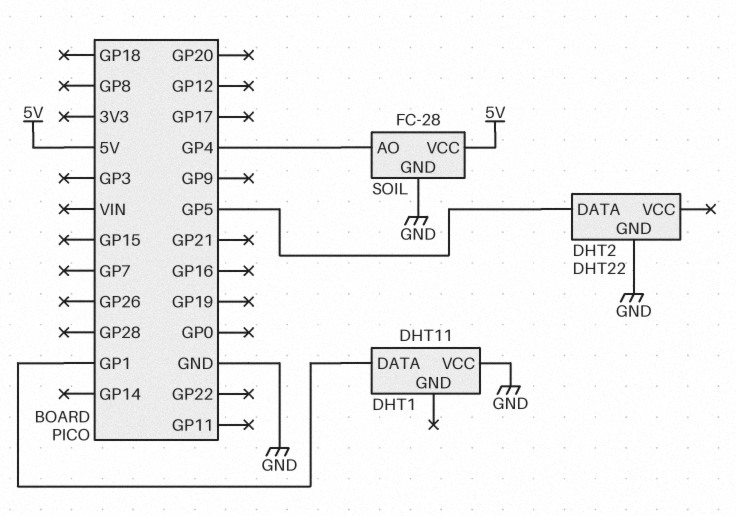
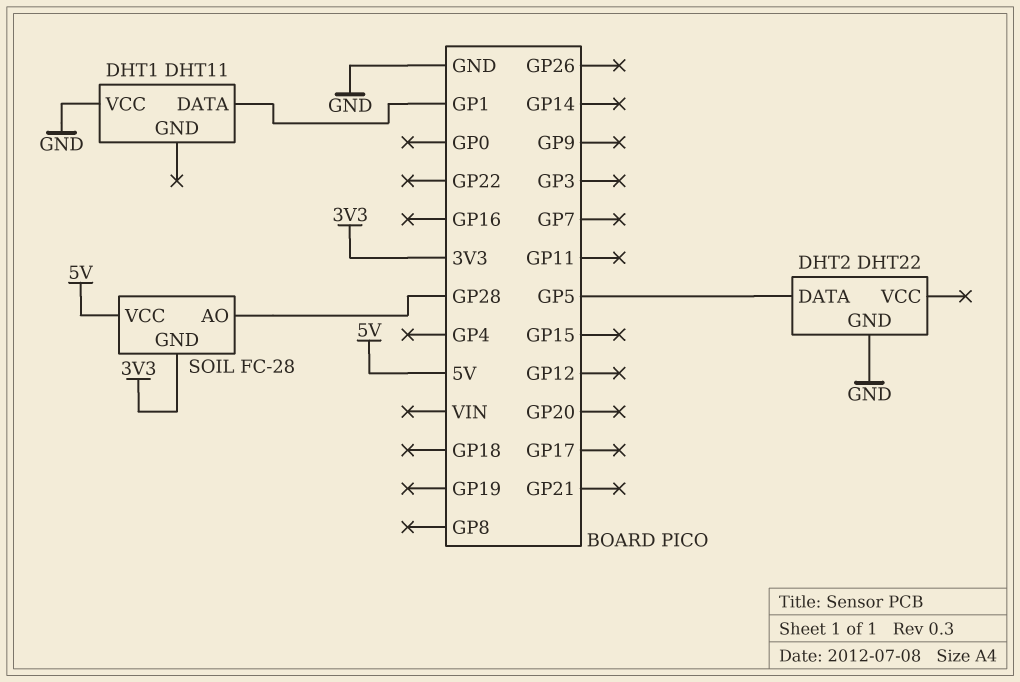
SOIL pin AO: GP4 -> GP28
SOIL pin GND: GND -> 3V3

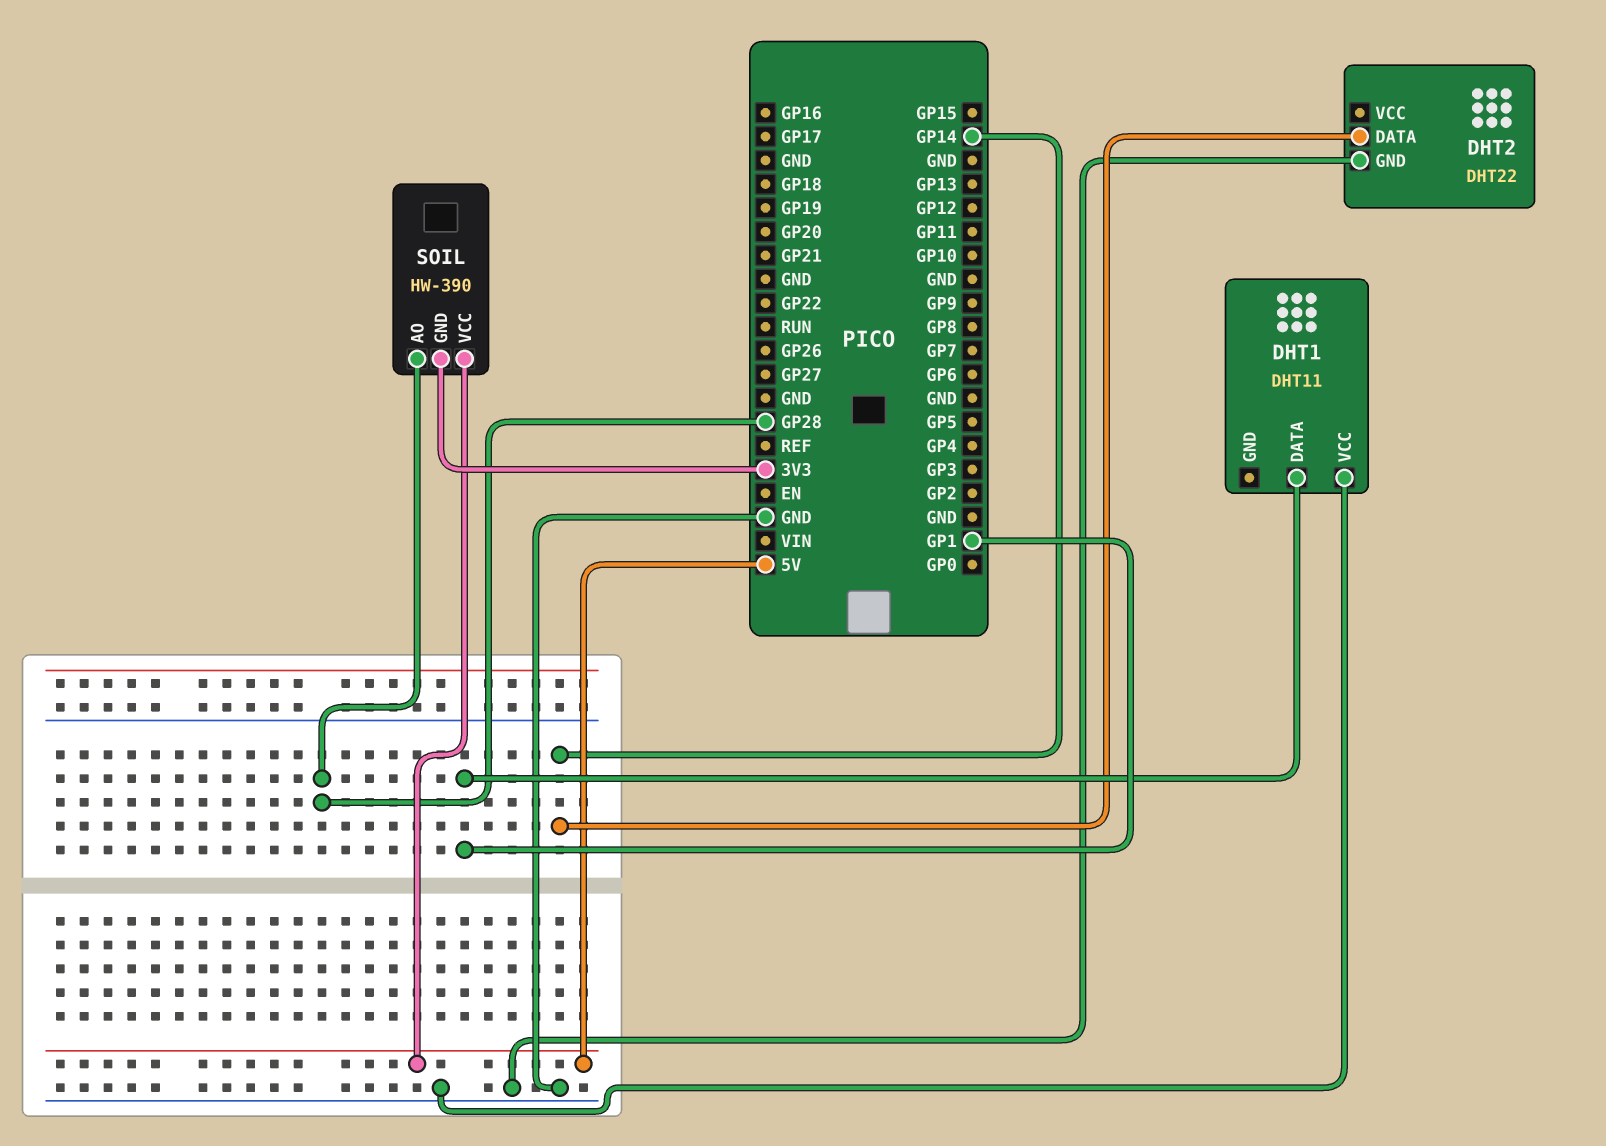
DHT2 pin DATA: GP5 -> GP14
SOIL: FC-28 -> HW-390

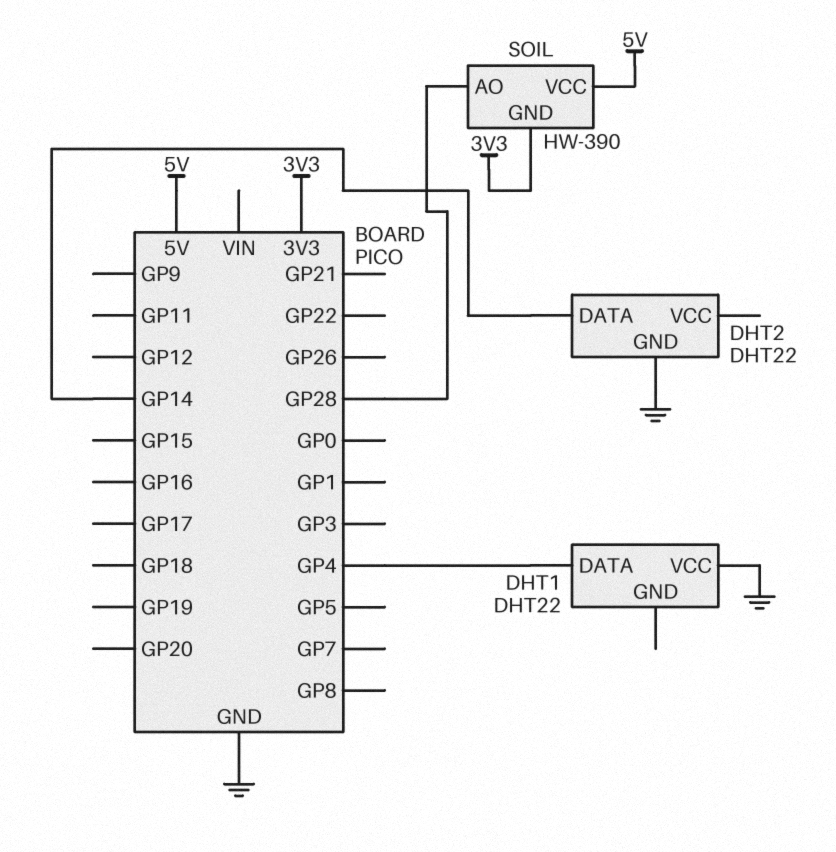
DHT1: DHT11 -> DHT22
DHT1 pin DATA: GP1 -> GP4

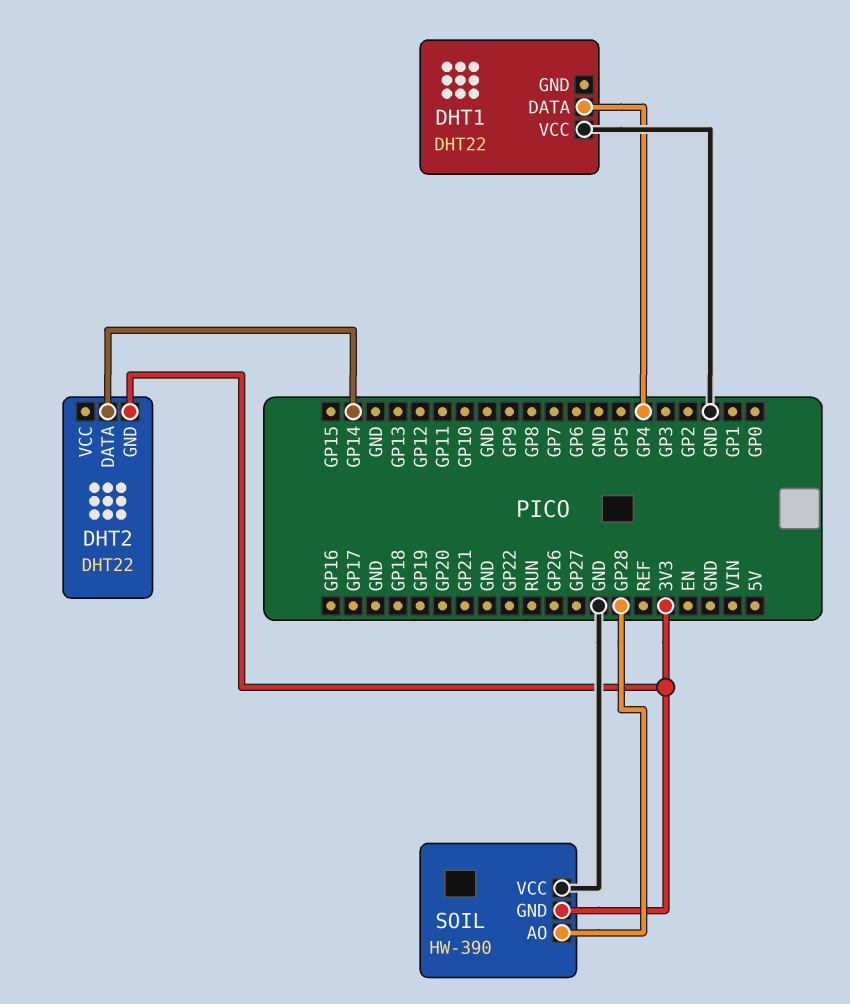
DHT2 pin GND: GND -> 3V3
SOIL pin VCC: 5V -> GND

